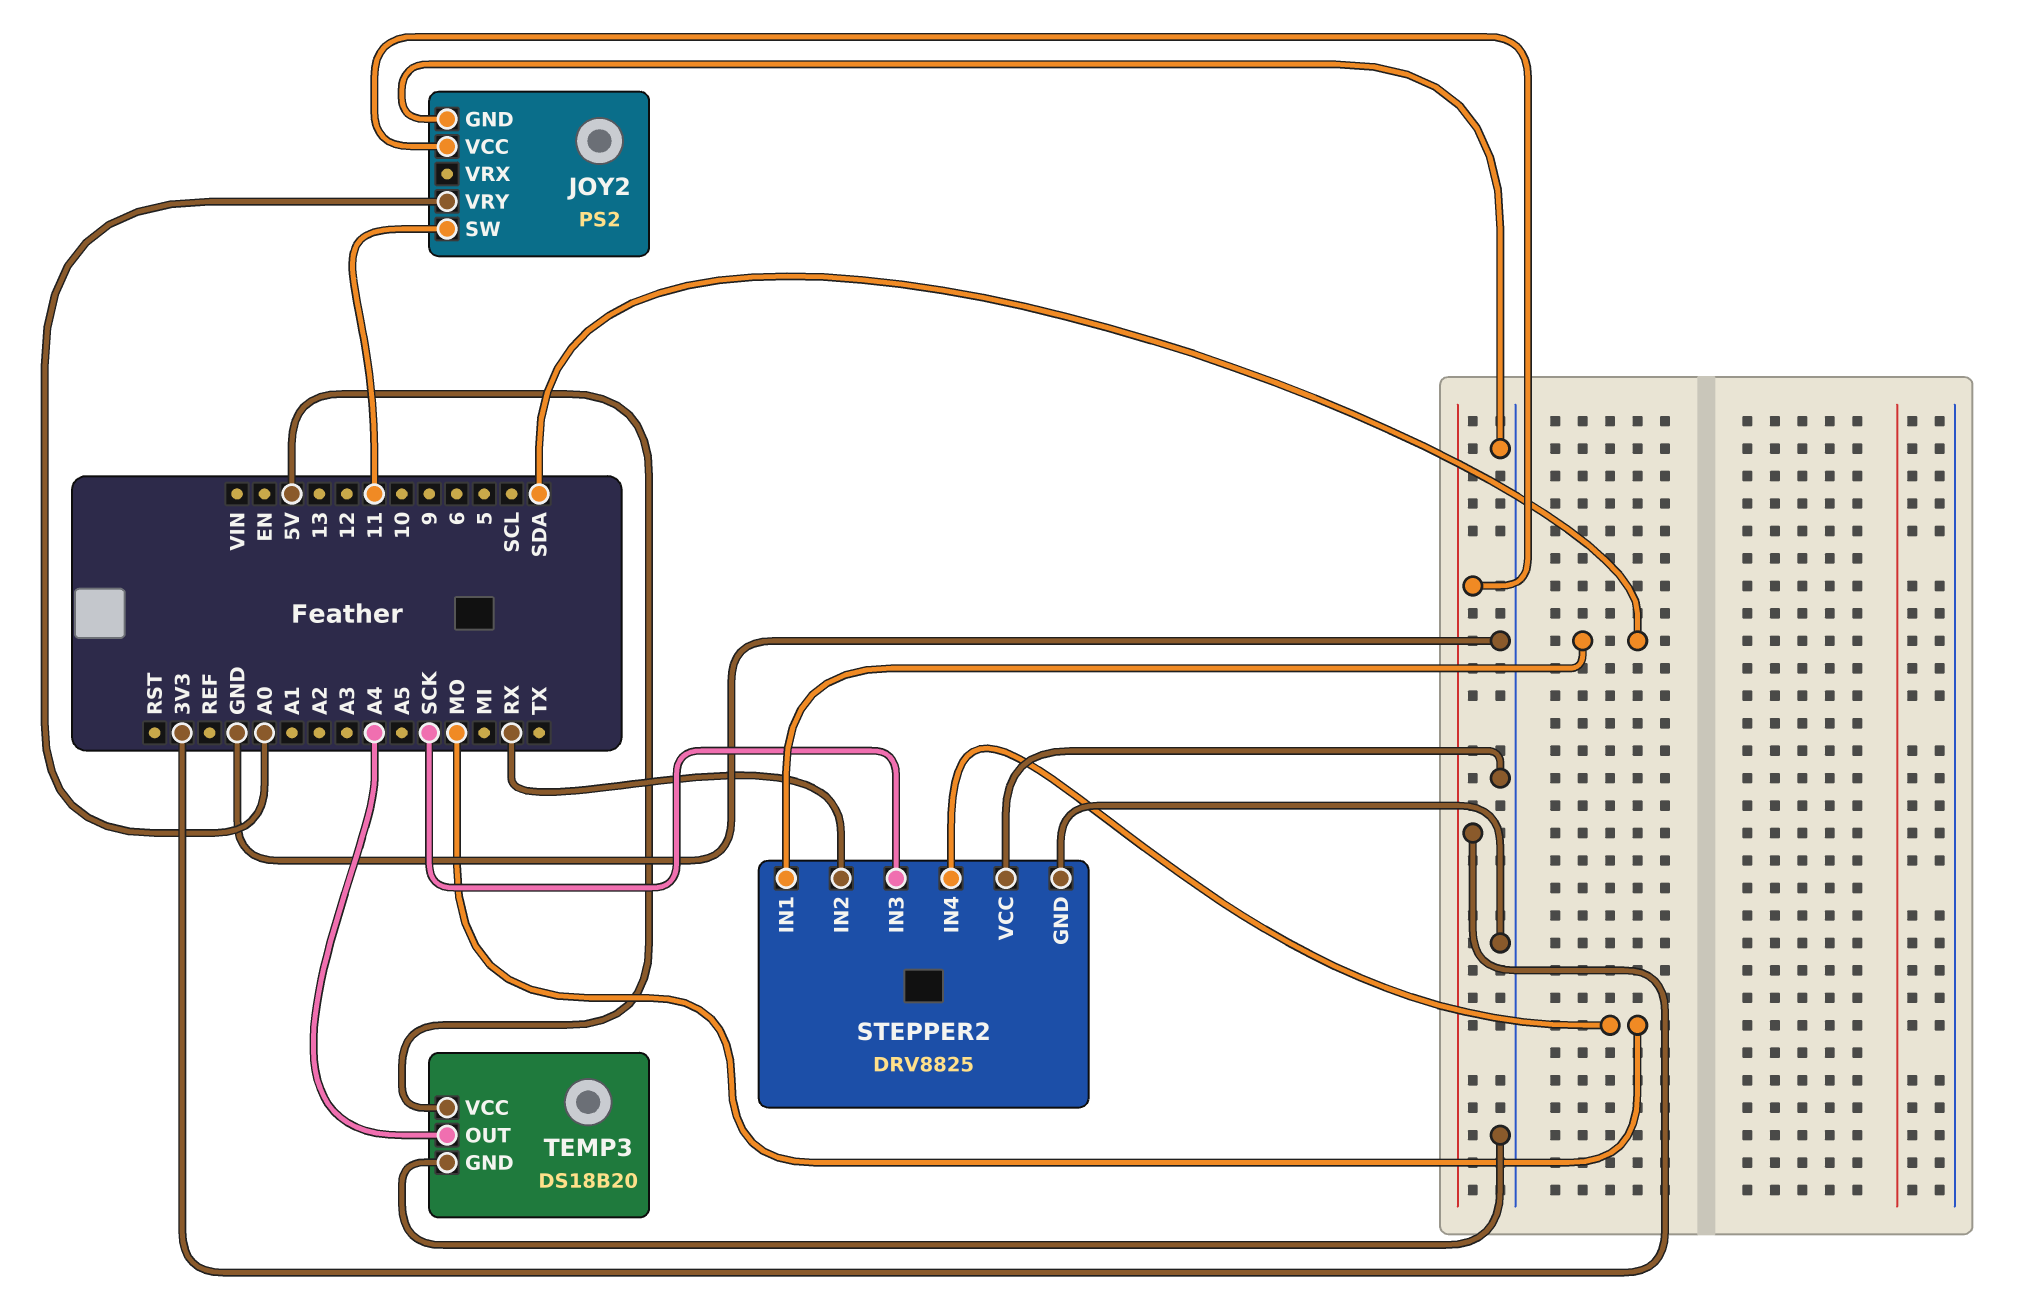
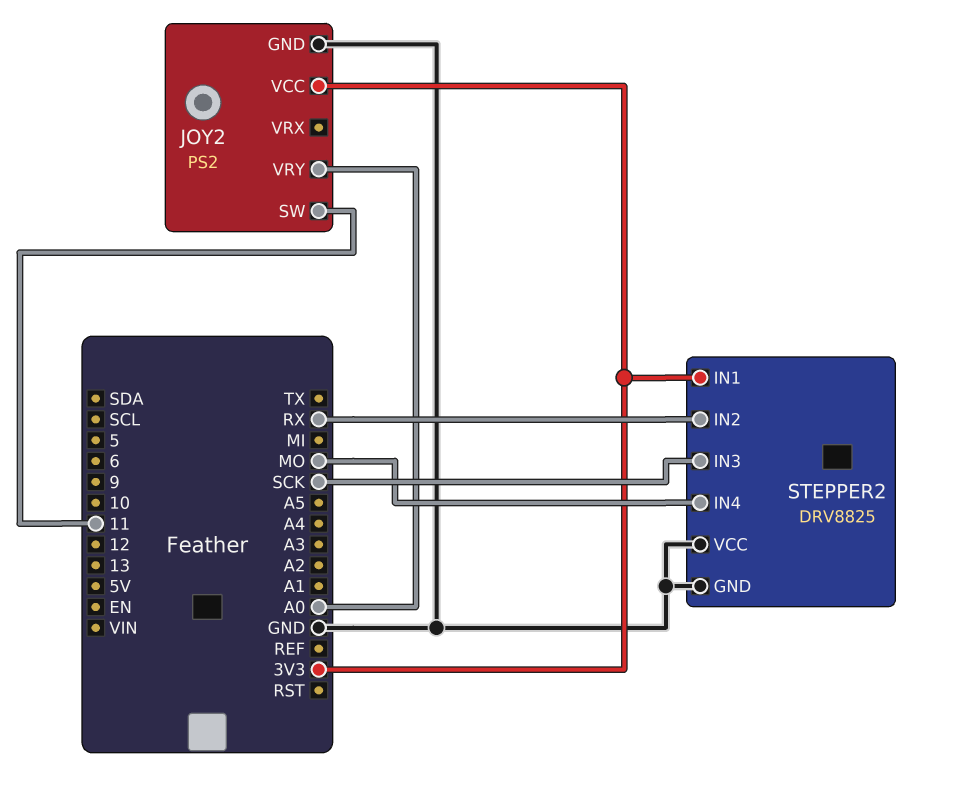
STEPPER2 pin IN1: SDA -> 3V3
TEMP3: DS18B20 -> none
TEMP3 pin GND: GND -> none
TEMP3 pin OUT: A4 -> none
TEMP3 pin VCC: 5V -> none

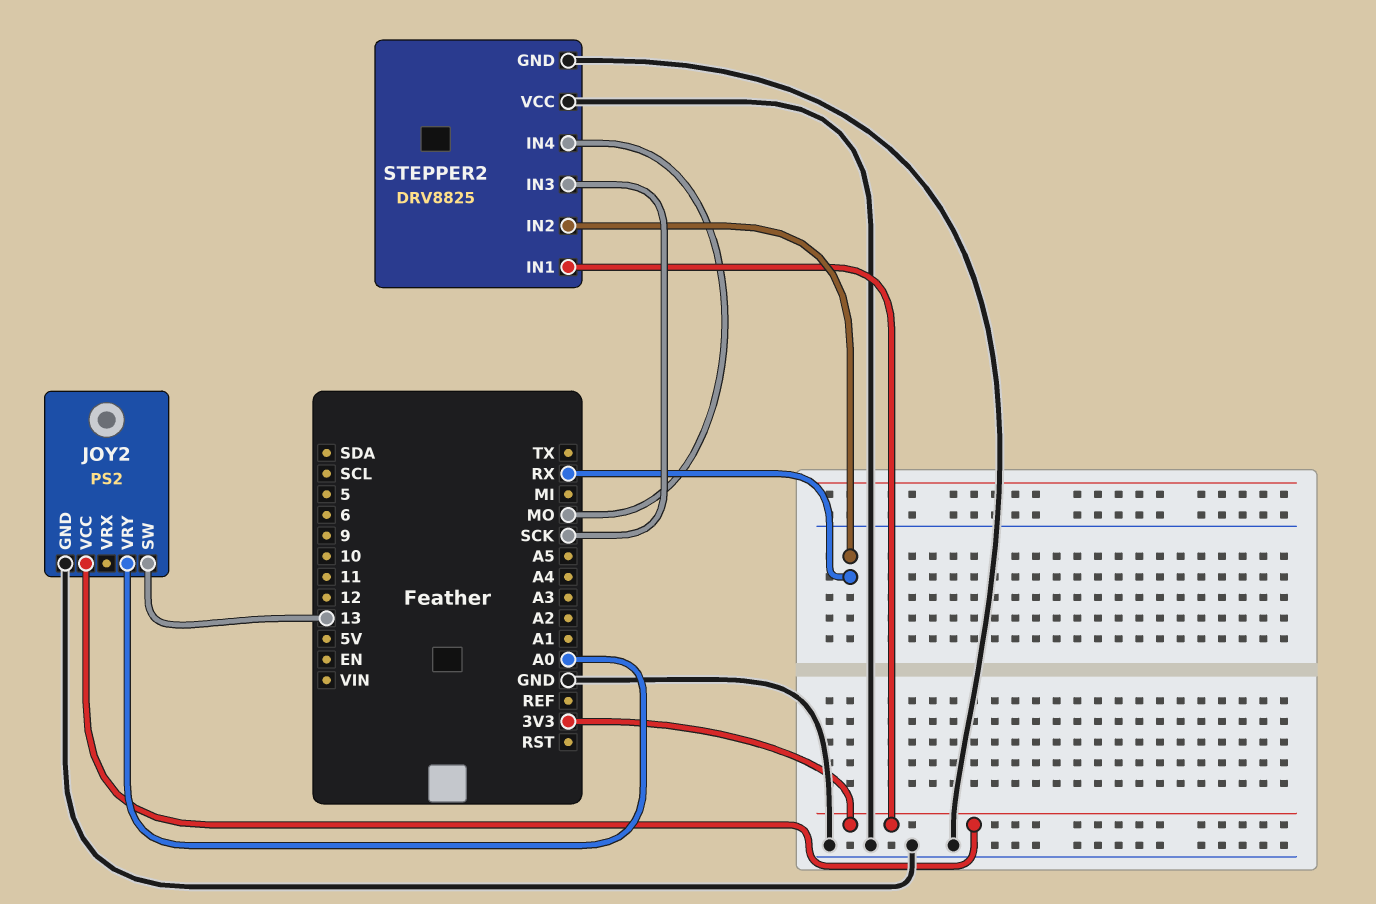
JOY2 pin SW: 11 -> 13

